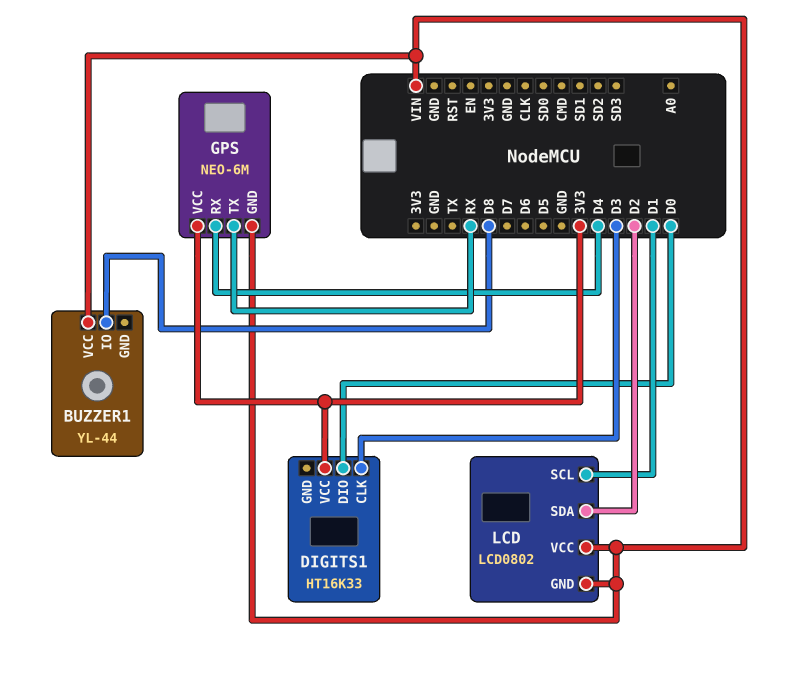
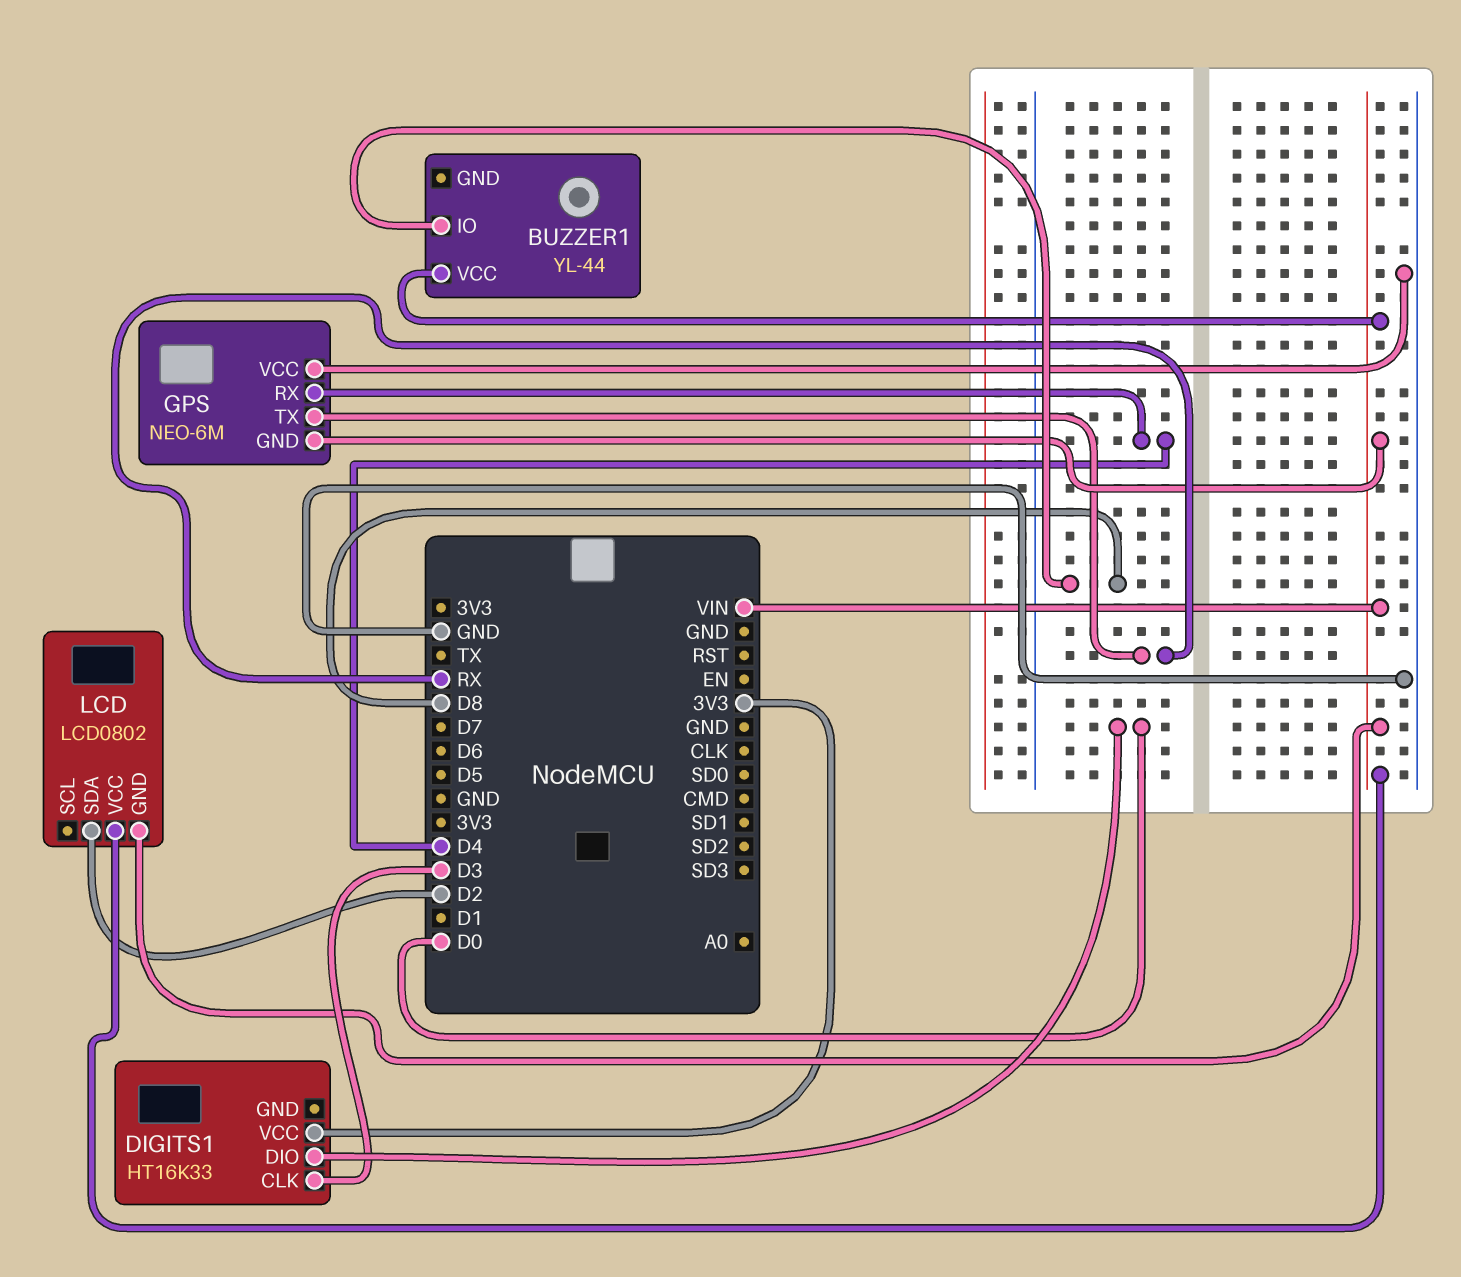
GPS pin VCC: 3V3 -> GND
LCD pin SCL: D1 -> none

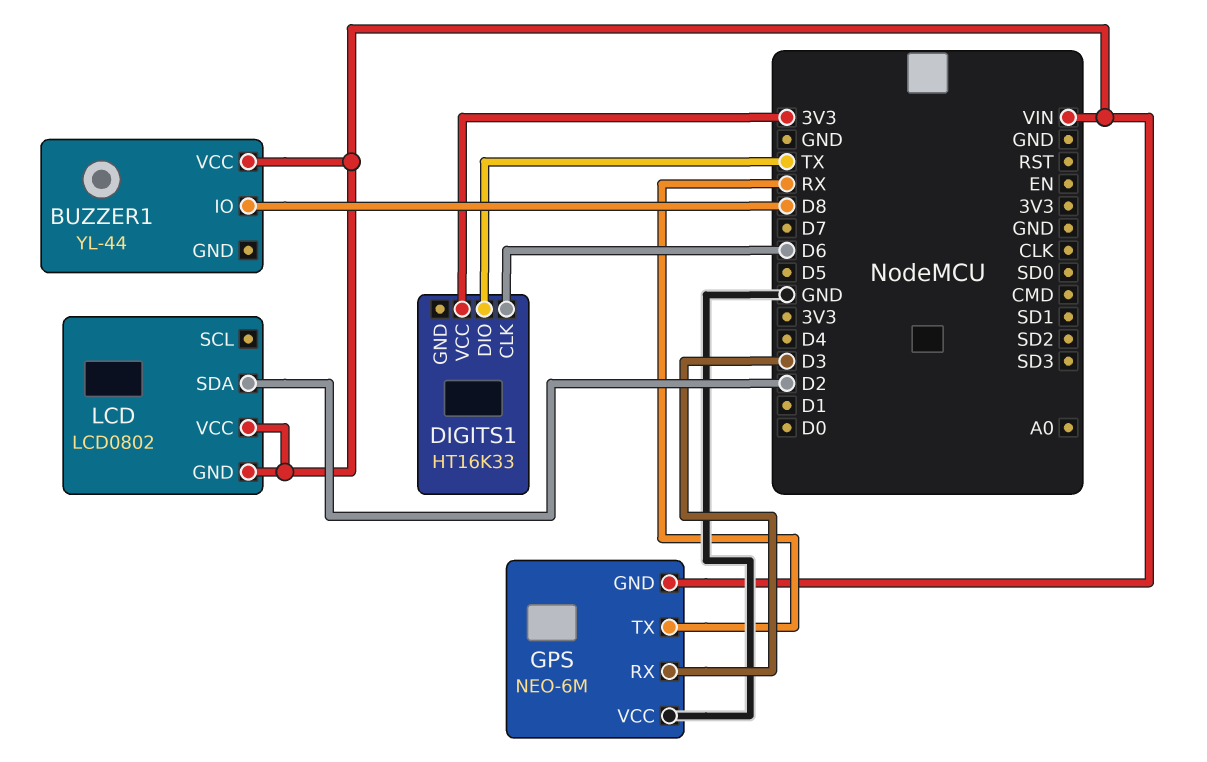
DIGITS1 pin CLK: D3 -> D6
DIGITS1 pin DIO: D0 -> TX
GPS pin RX: D4 -> D3

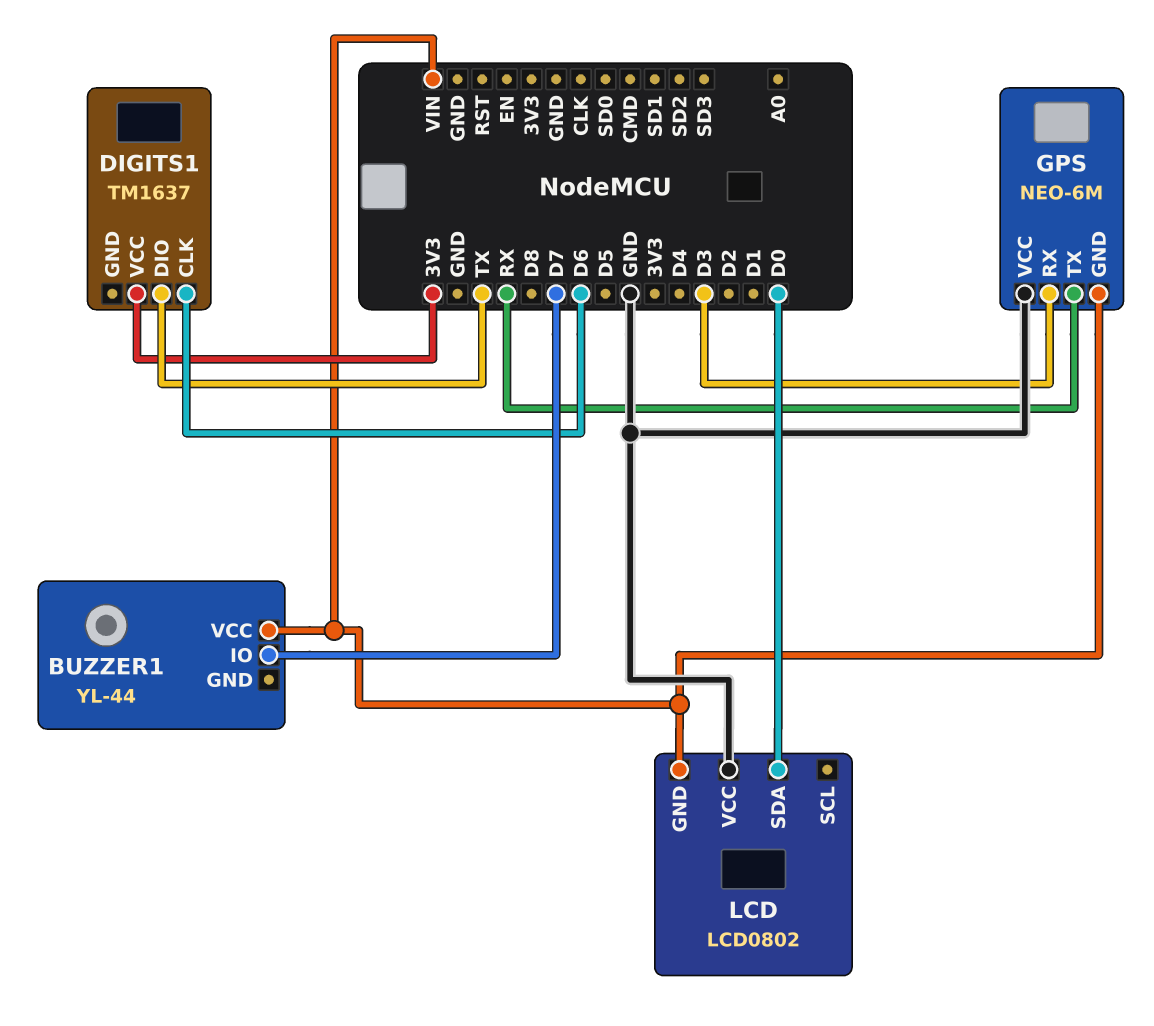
BUZZER1 pin IO: D8 -> D7
DIGITS1: HT16K33 -> TM1637
LCD pin SDA: D2 -> D0
LCD pin VCC: VIN -> GND

